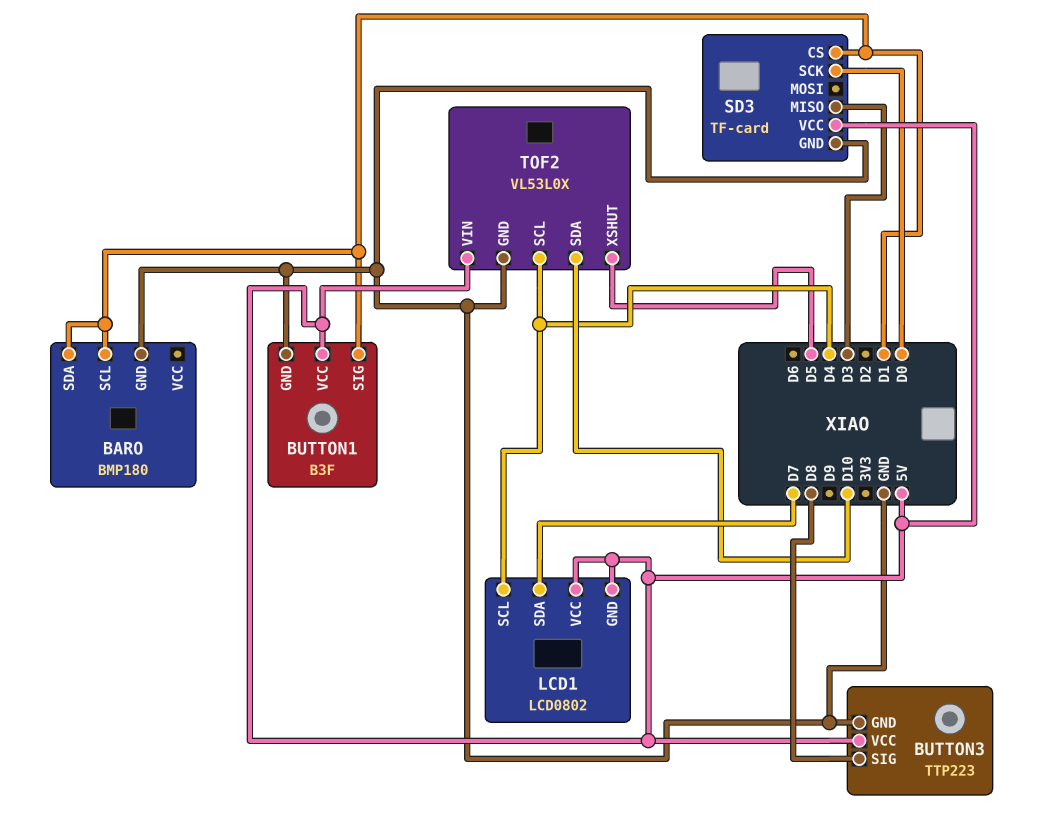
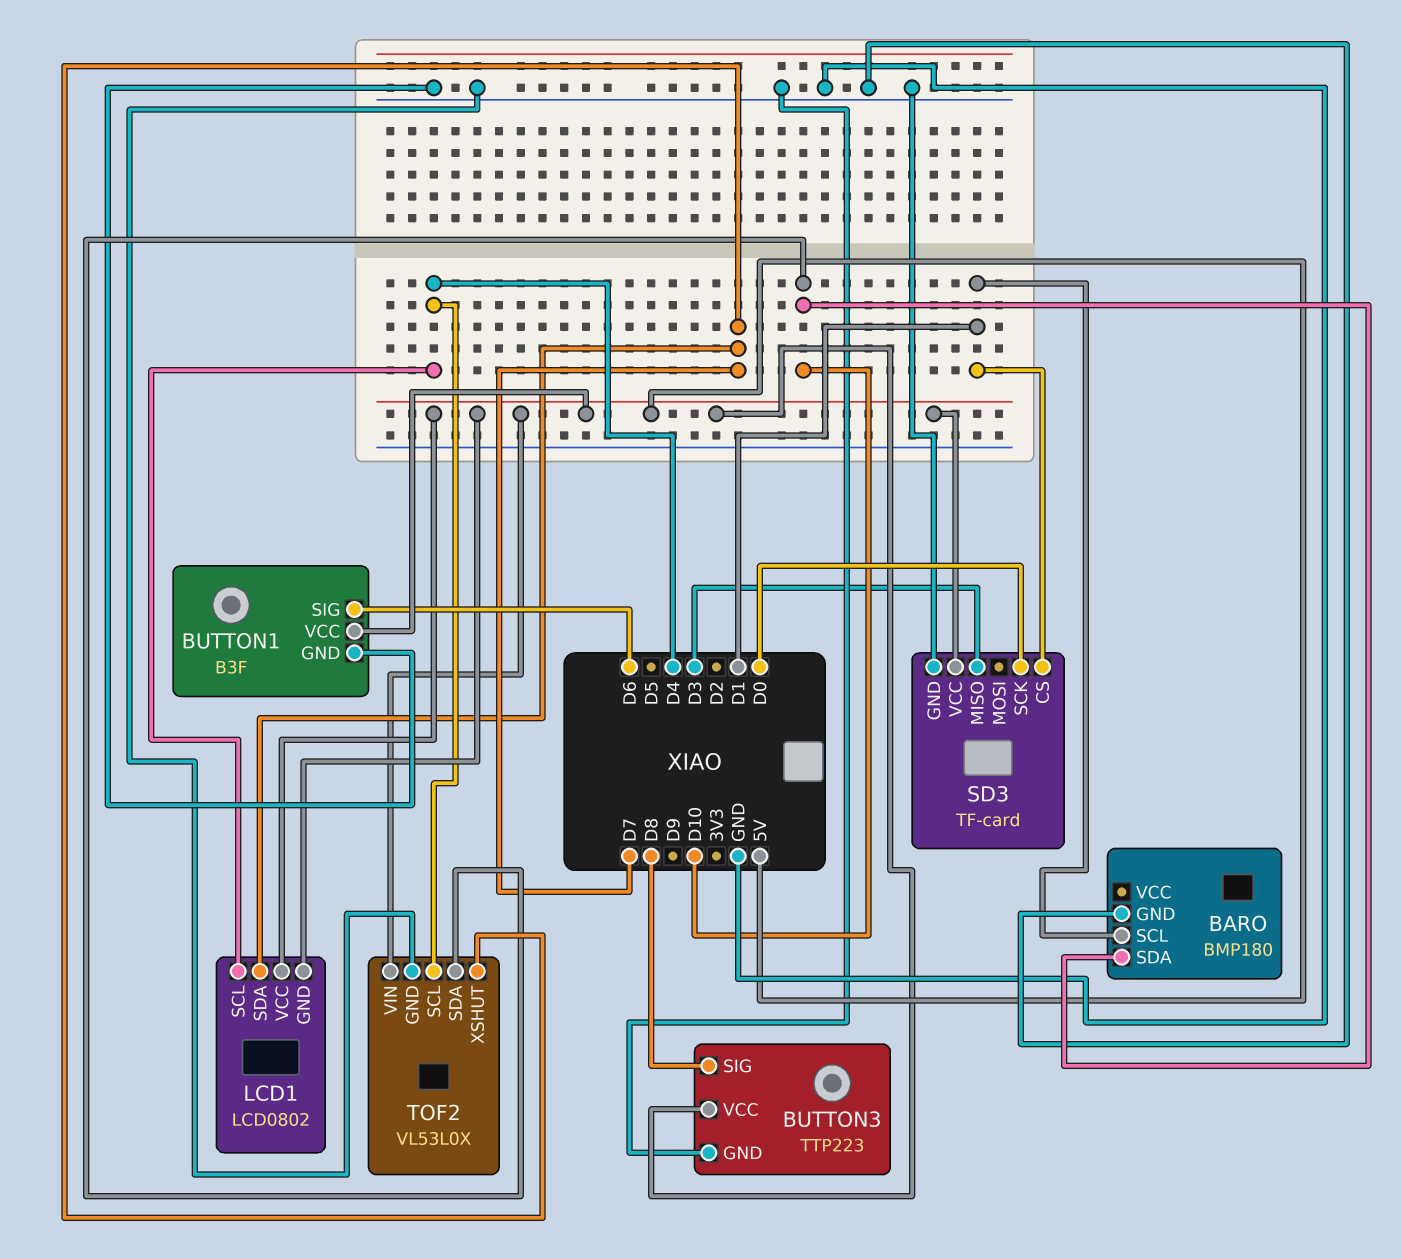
BARO pin SDA: D1 -> D10
BUTTON1 pin SIG: D1 -> D6
TOF2 pin XSHUT: D5 -> D7

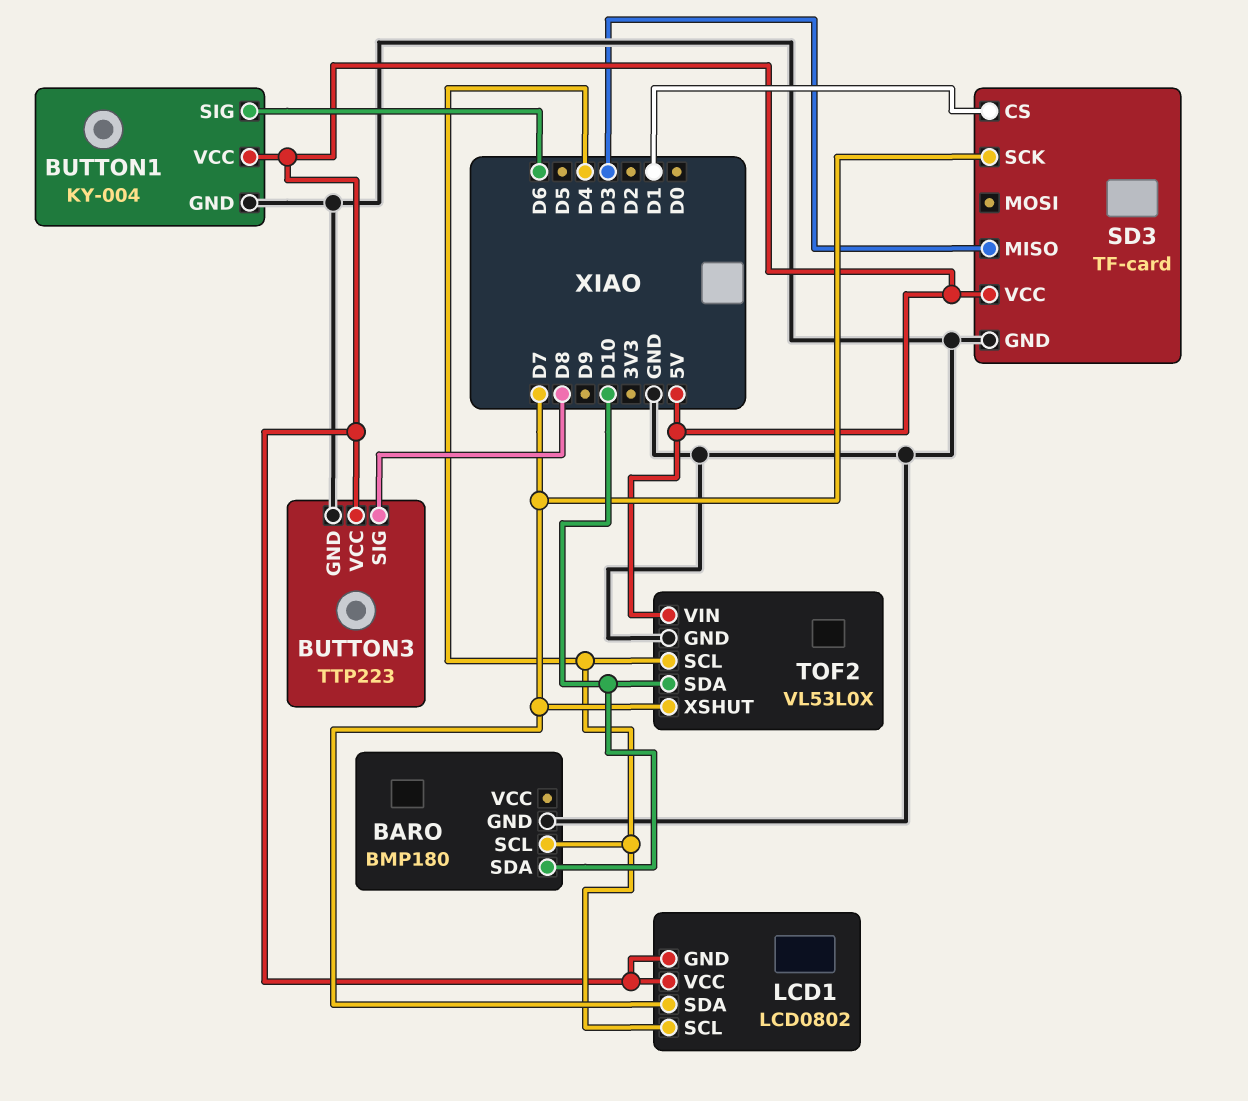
BARO pin SCL: D1 -> D4
BUTTON1: B3F -> KY-004
SD3 pin SCK: D0 -> D7

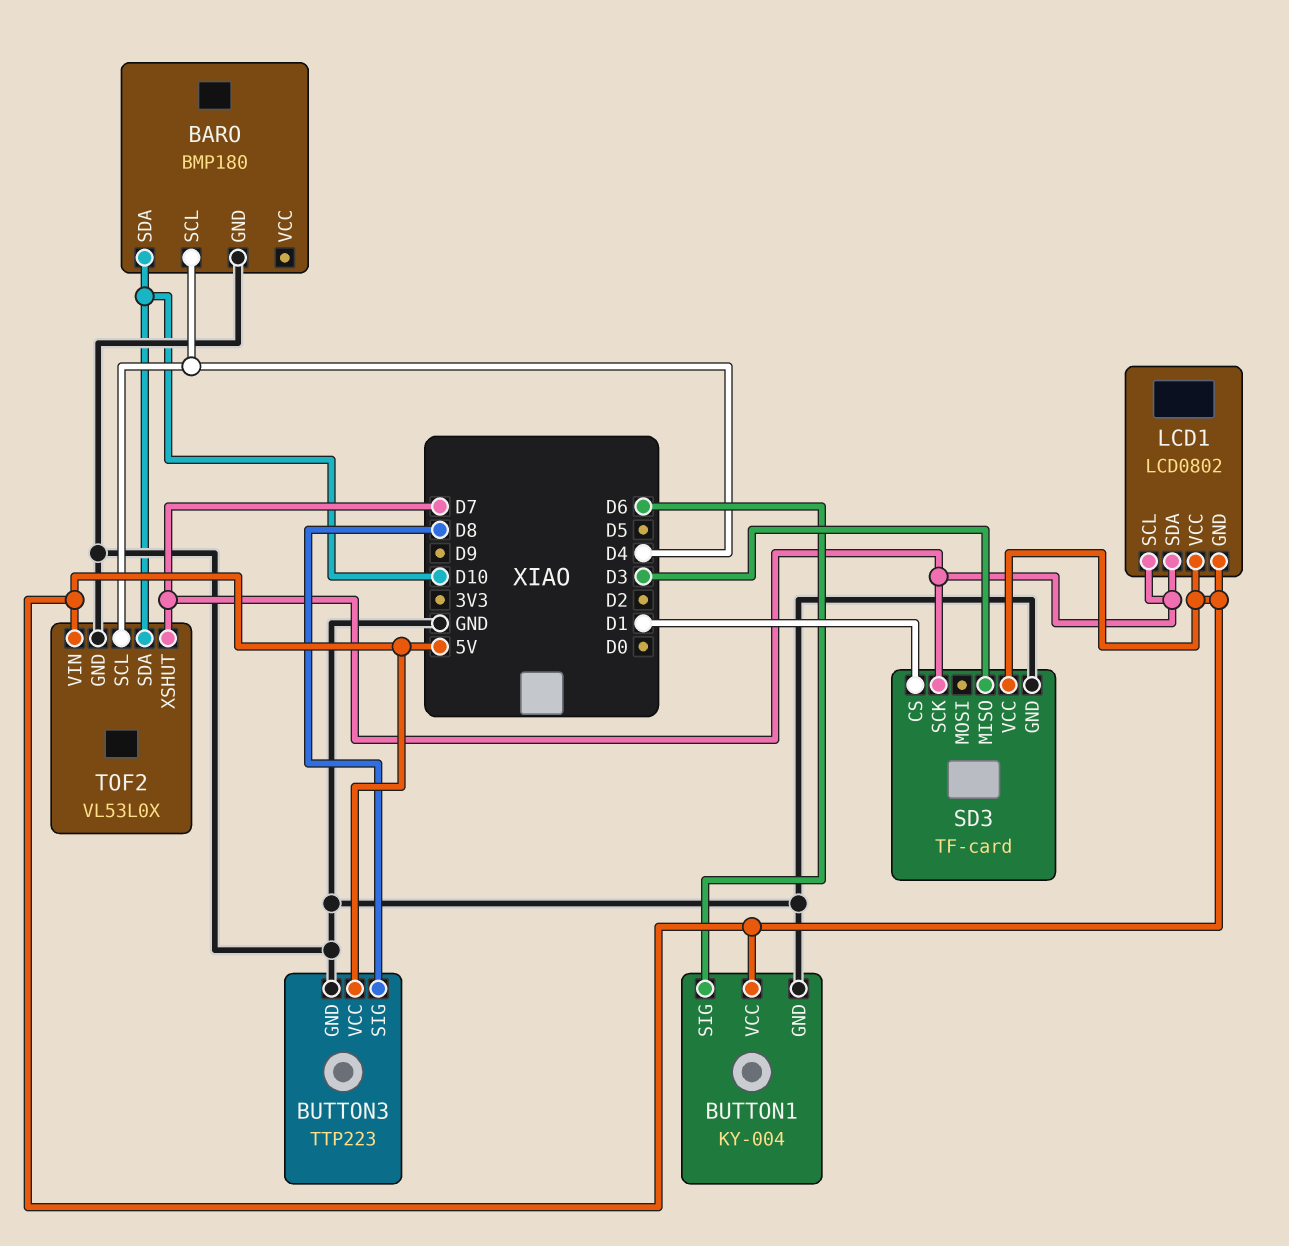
LCD1 pin SCL: D4 -> D7

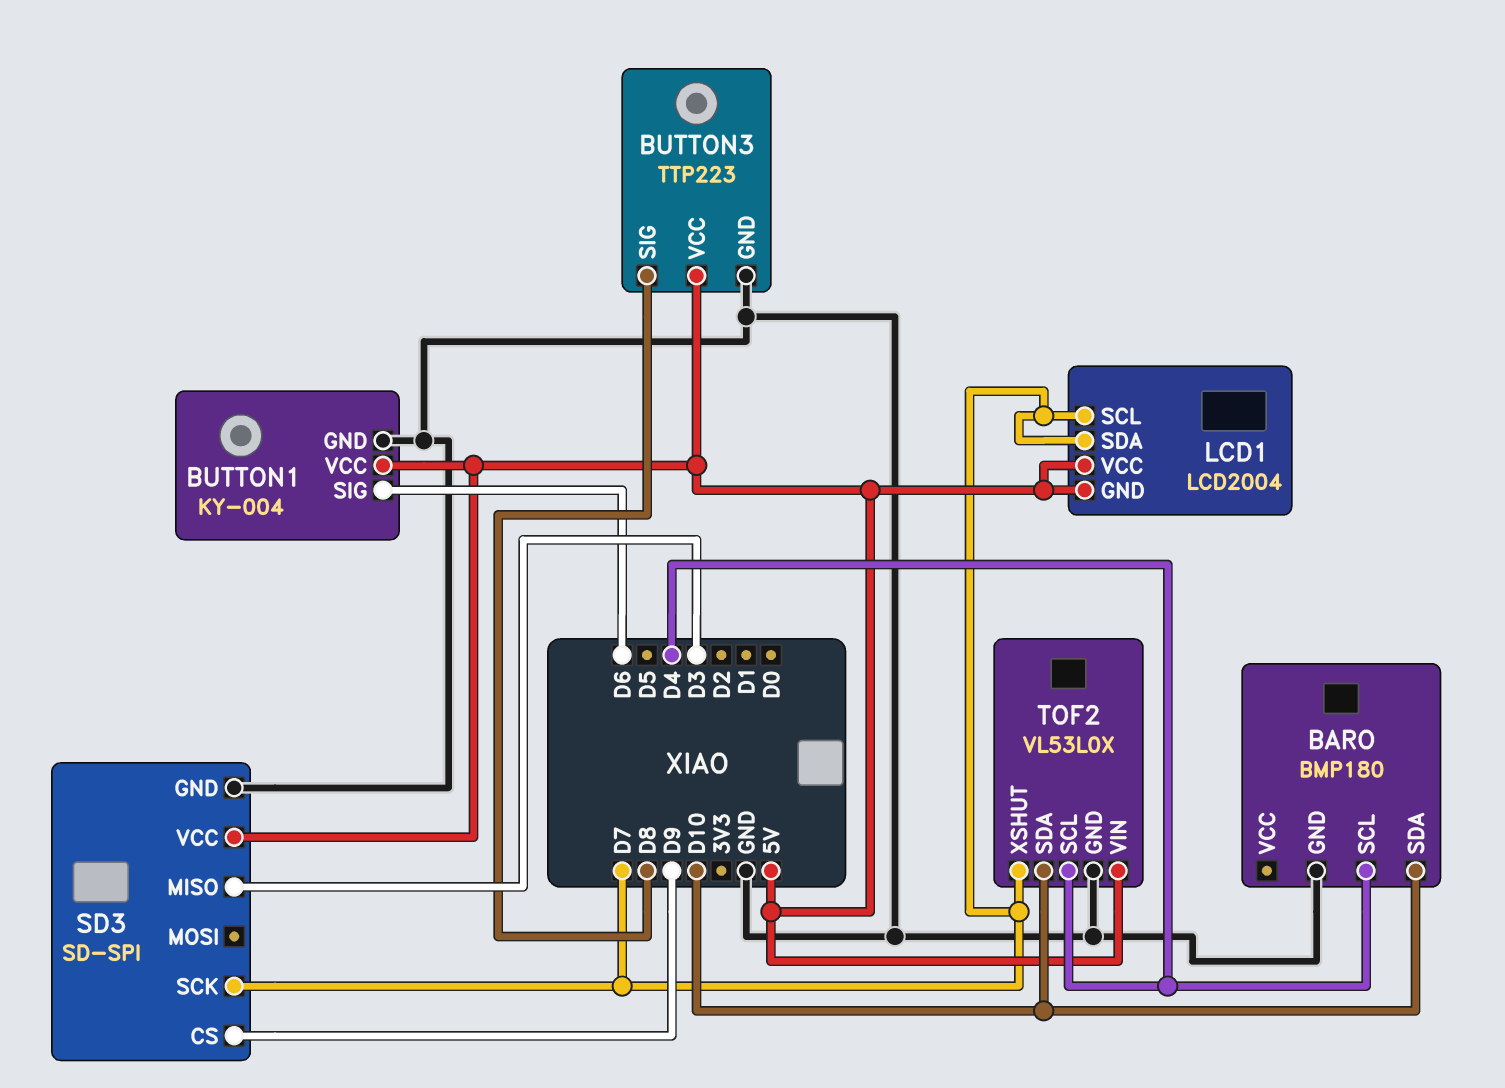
LCD1: LCD0802 -> LCD2004
SD3: TF-card -> SD-SPI
SD3 pin CS: D1 -> D9

